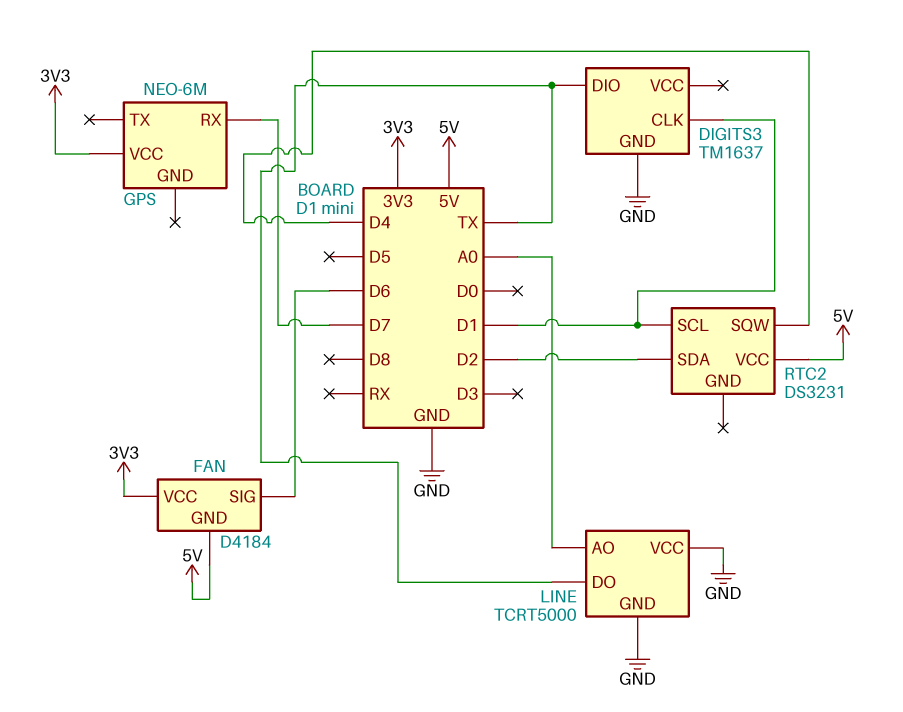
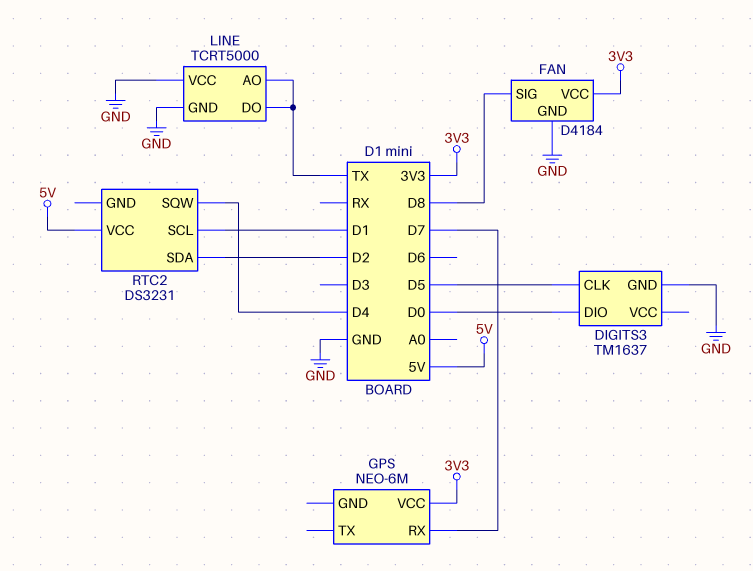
DIGITS3 pin CLK: D1 -> D5
DIGITS3 pin DIO: TX -> D0
FAN pin GND: 5V -> GND
FAN pin SIG: D6 -> D8
LINE pin AO: A0 -> TX

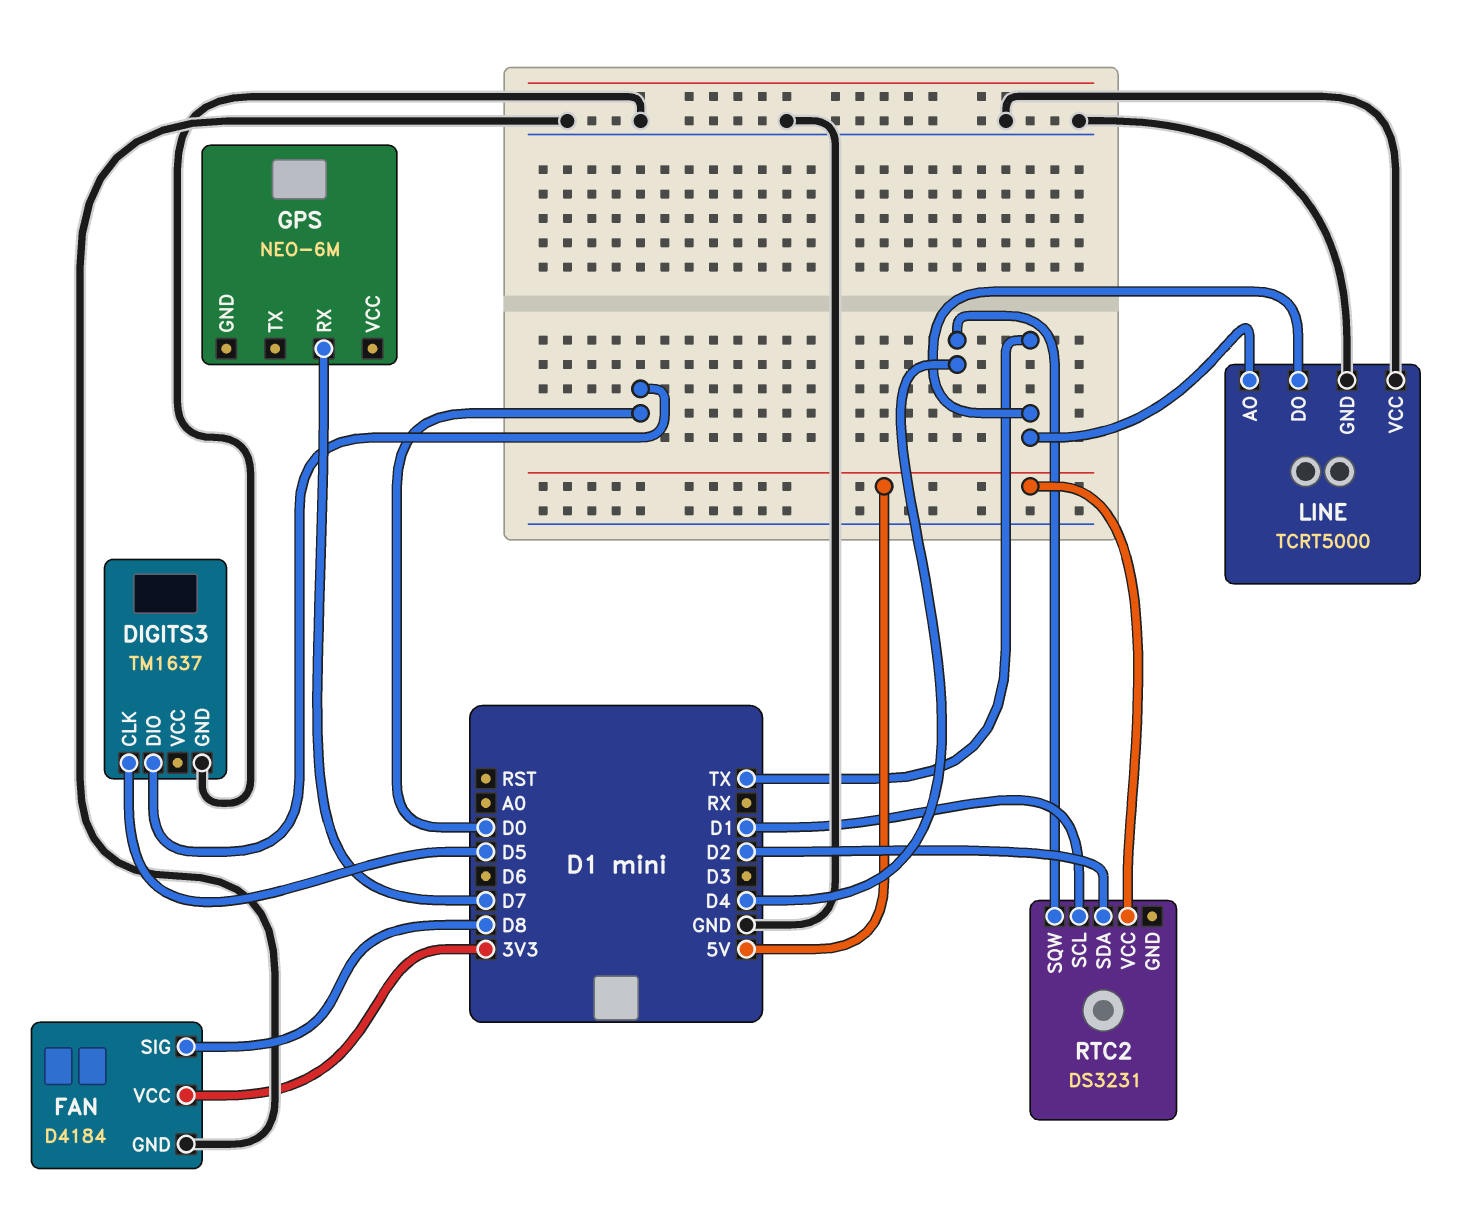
GPS pin VCC: 3V3 -> none

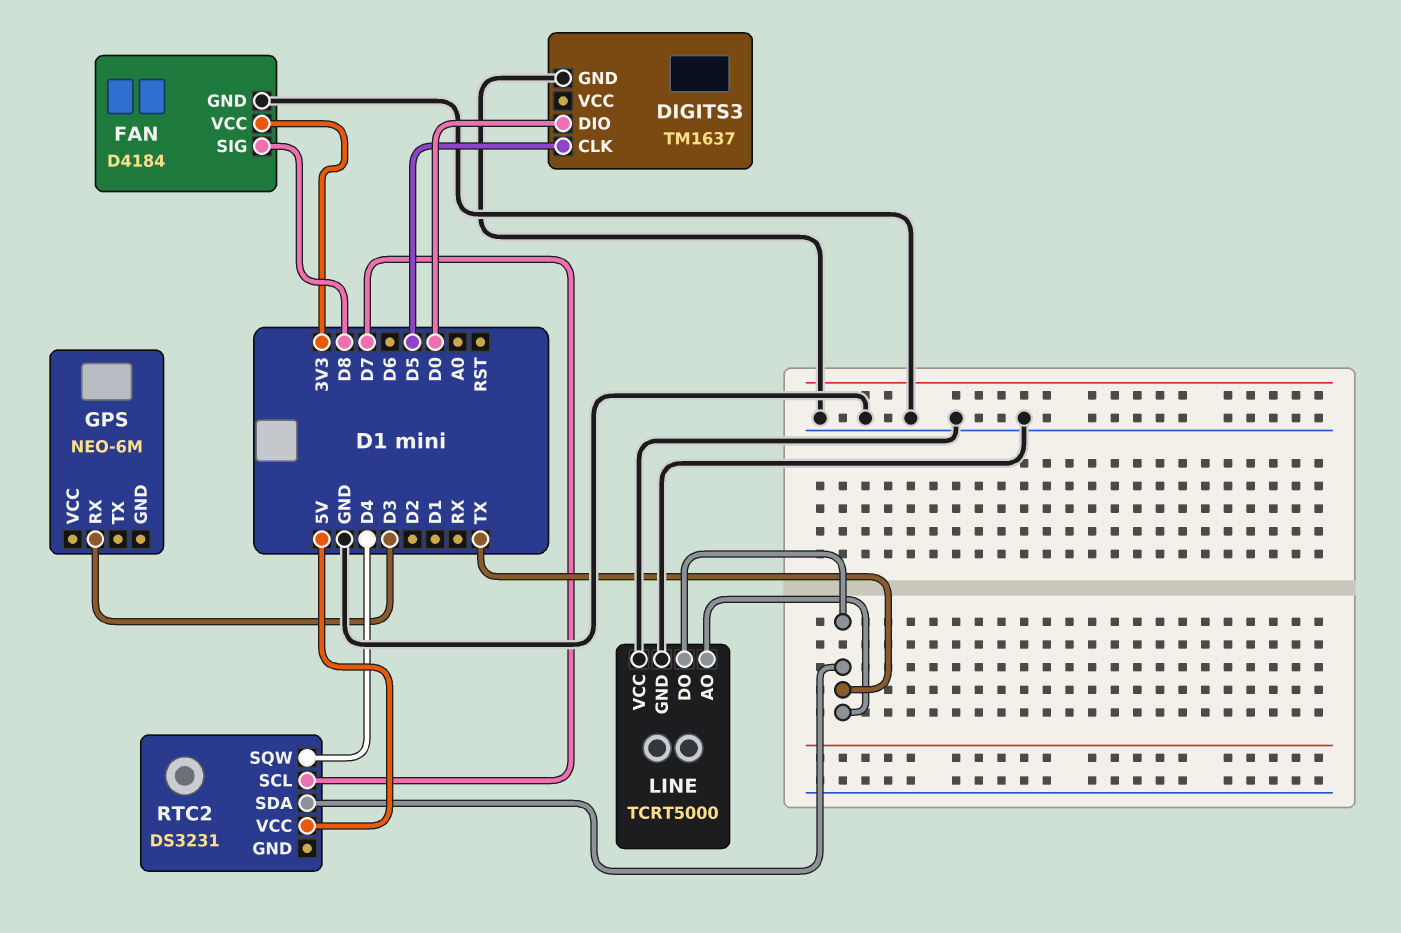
GPS pin RX: D7 -> D3
RTC2 pin SCL: D1 -> D7
RTC2 pin SDA: D2 -> TX

